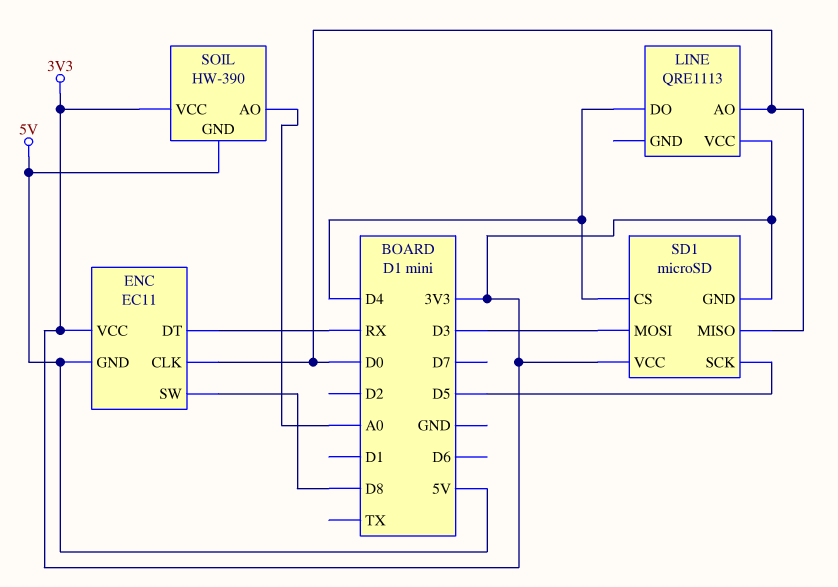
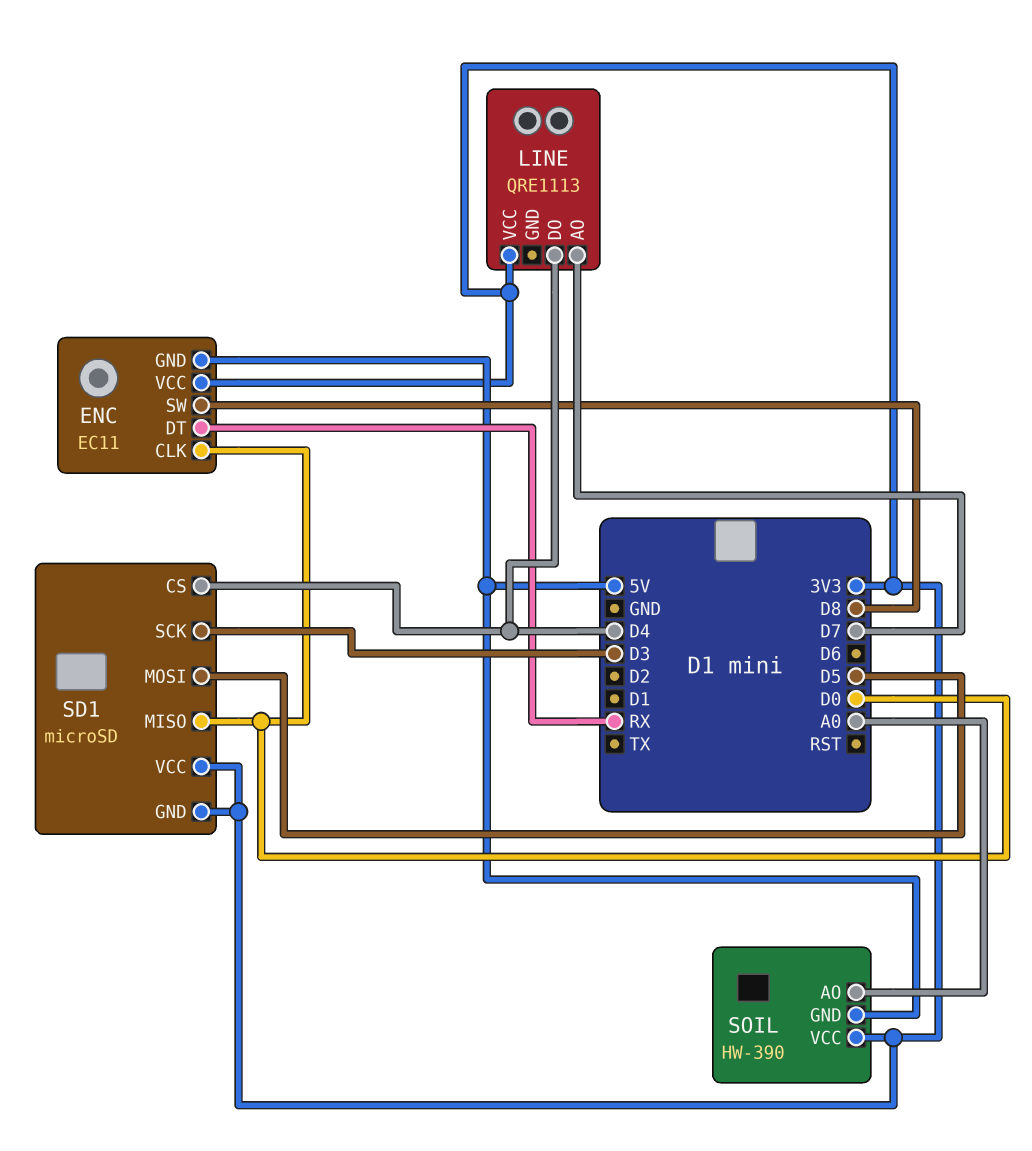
LINE pin AO: D0 -> D7
SD1 pin MOSI: D3 -> D5
SD1 pin SCK: D5 -> D3

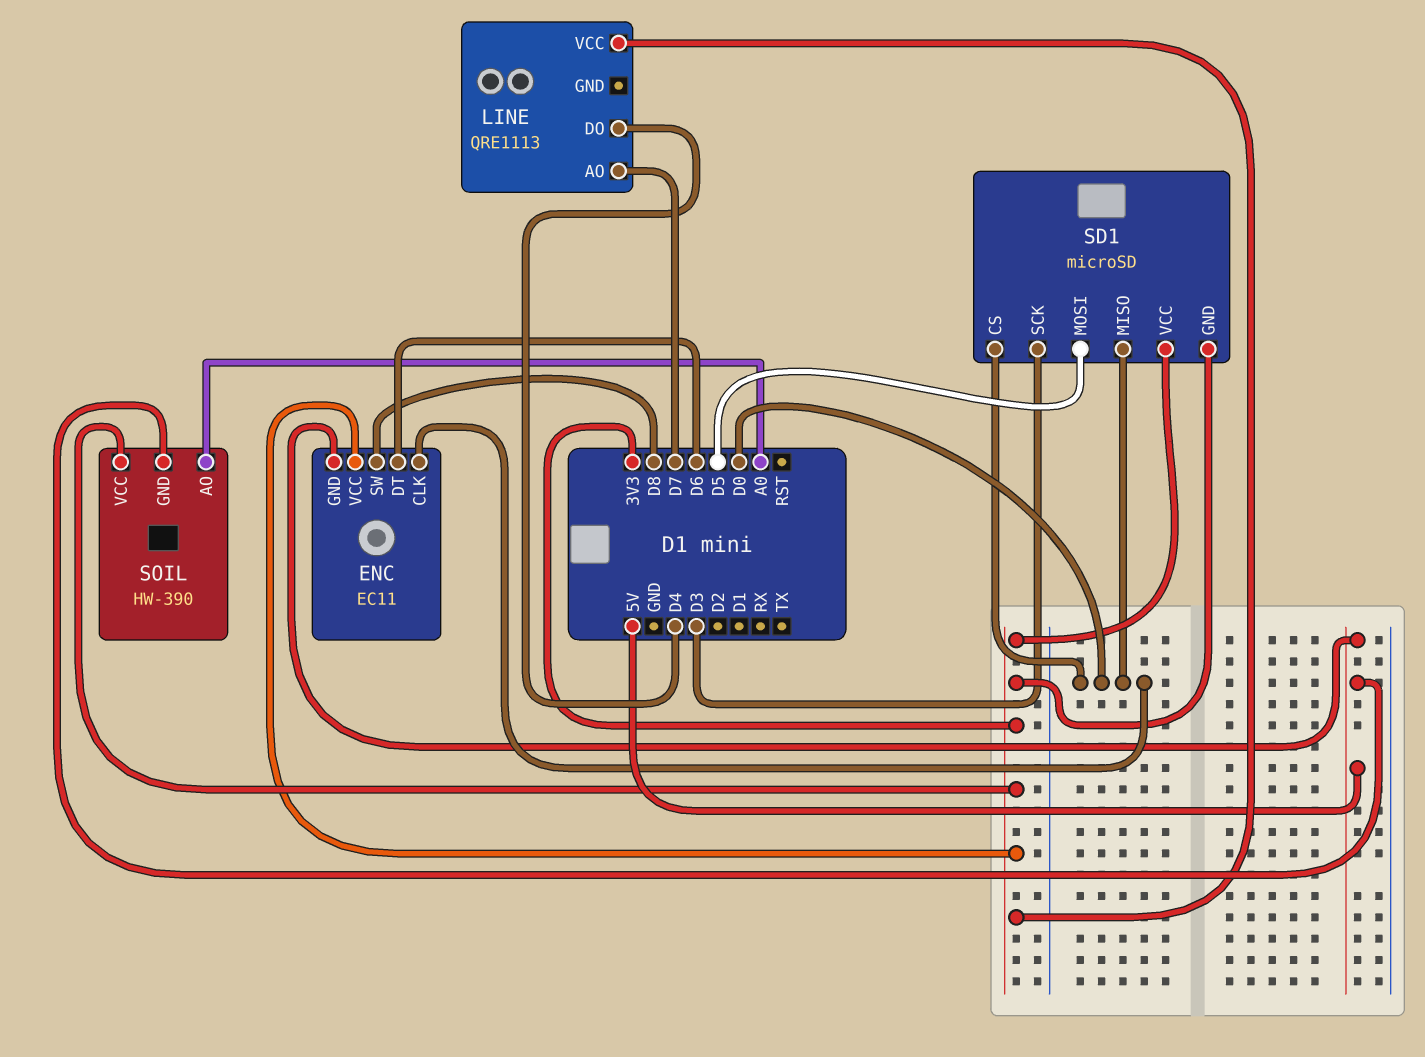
ENC pin DT: RX -> D6
SD1 pin CS: D4 -> D0

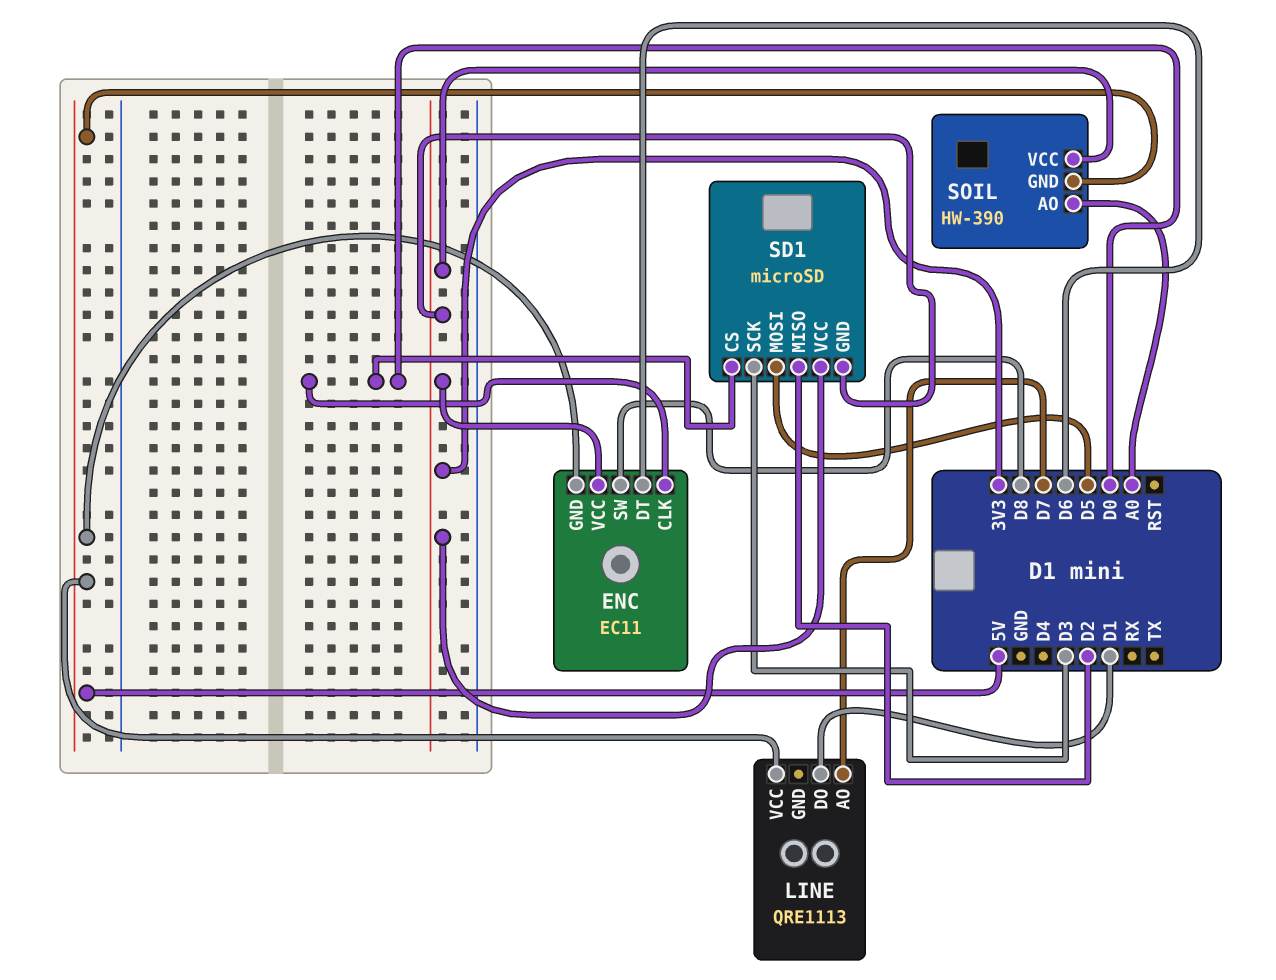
LINE pin DO: D4 -> D1
LINE pin VCC: 3V3 -> 5V
SD1 pin MISO: D0 -> D2

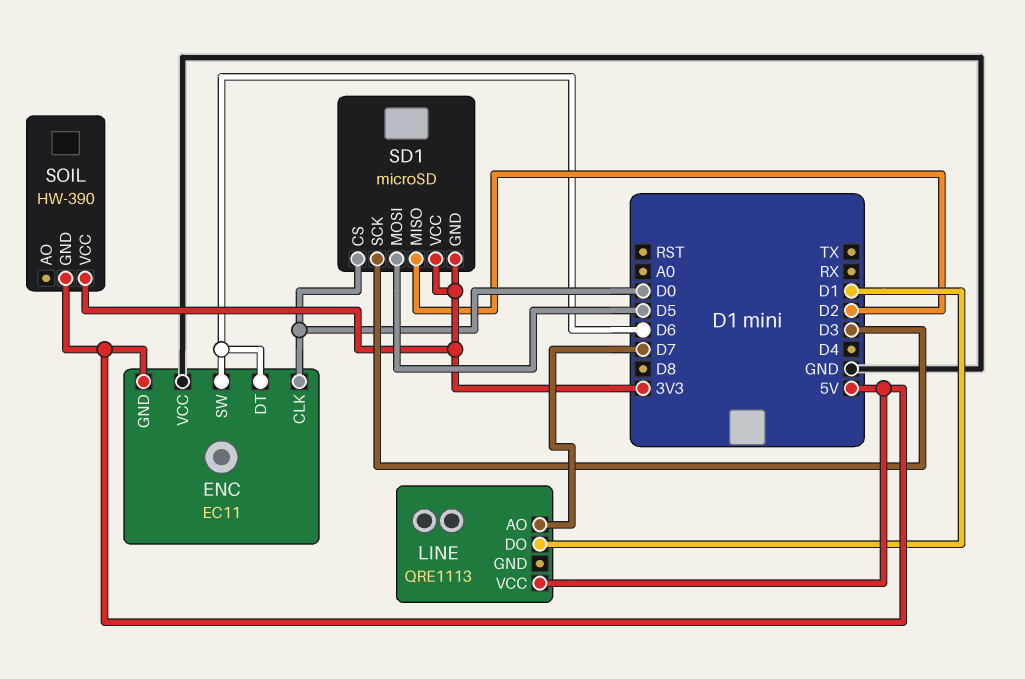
ENC pin SW: D8 -> D6
ENC pin VCC: 3V3 -> GND
SOIL pin AO: A0 -> none

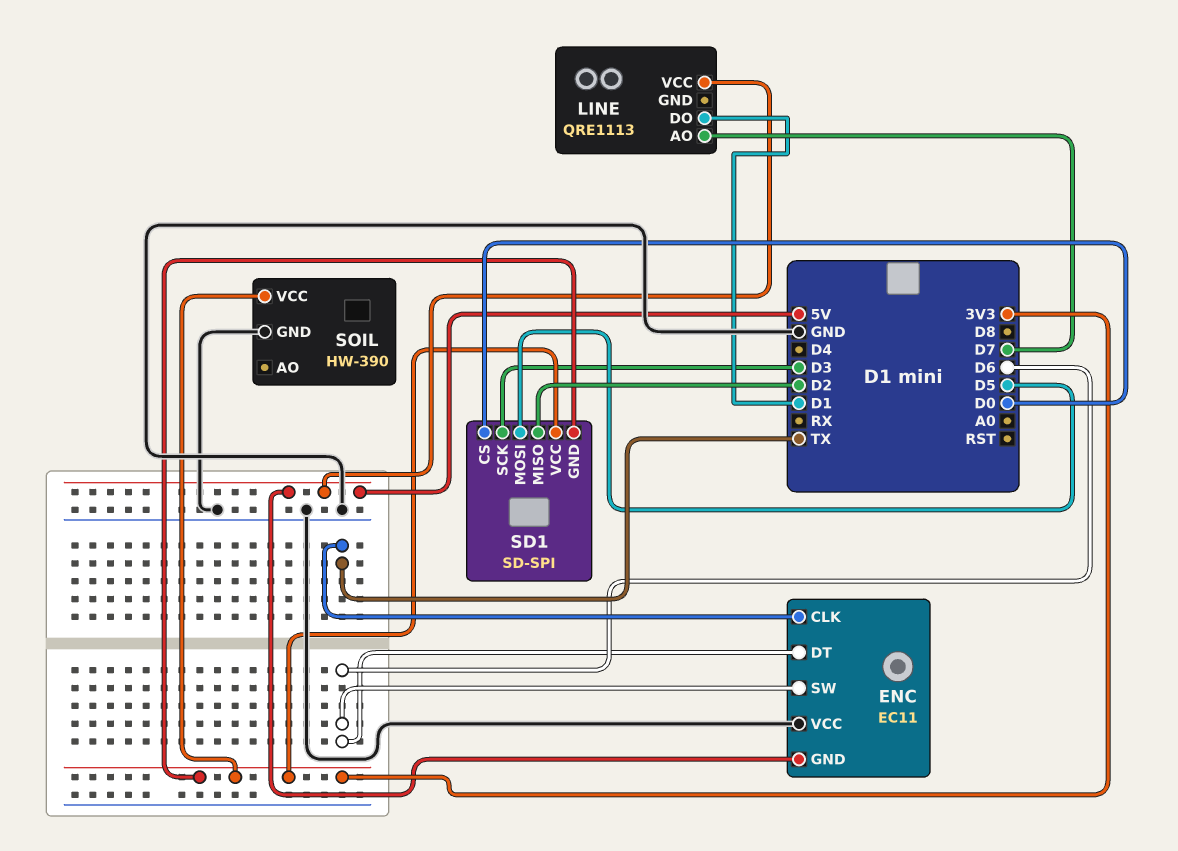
ENC pin CLK: D0 -> TX
SD1: microSD -> SD-SPI
SOIL pin GND: 5V -> GND

